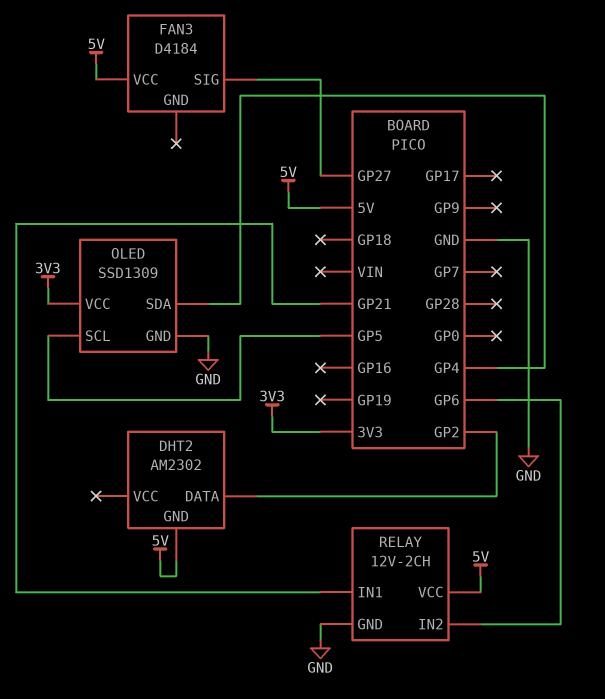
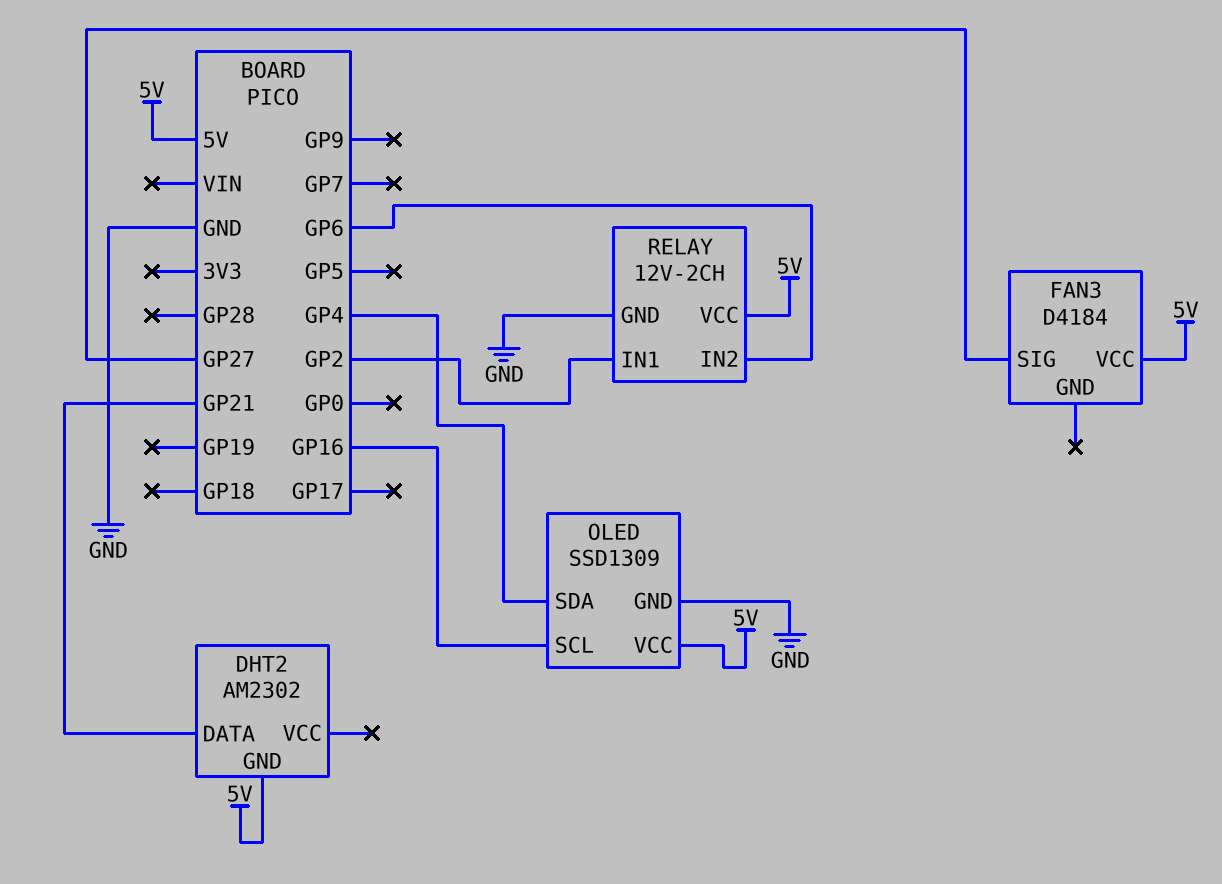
DHT2 pin DATA: GP2 -> GP21
OLED pin SCL: GP5 -> GP16
OLED pin VCC: 3V3 -> 5V
RELAY pin IN1: GP21 -> GP2

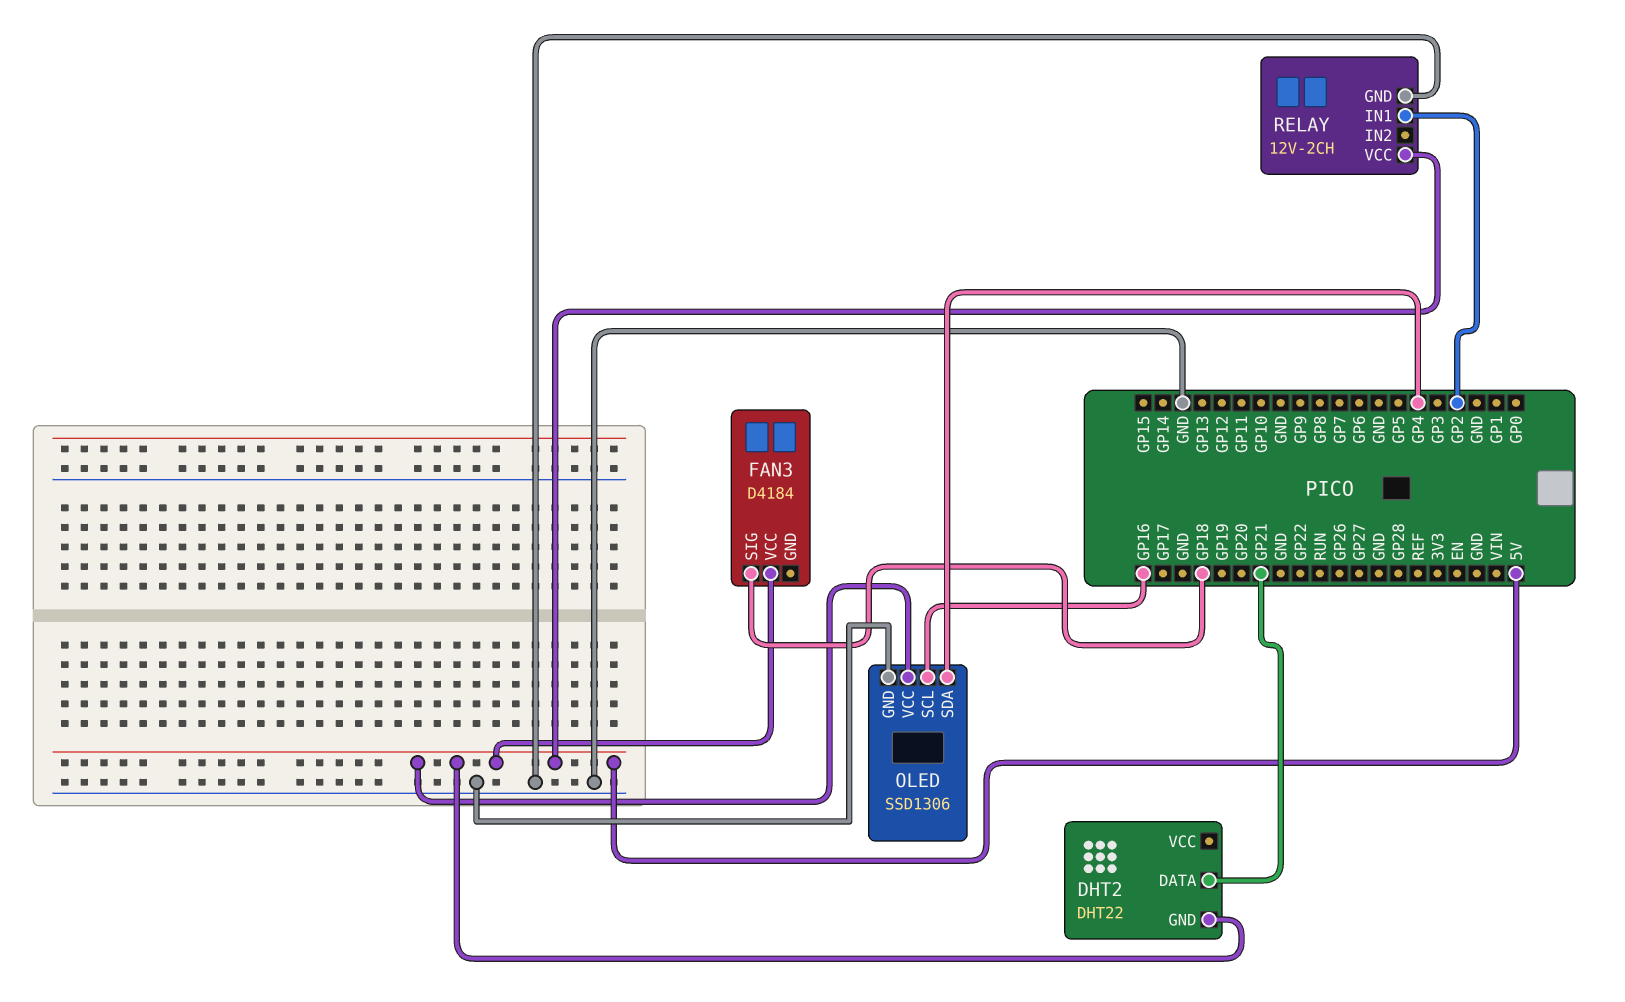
DHT2: AM2302 -> DHT22
FAN3 pin SIG: GP27 -> GP18
OLED: SSD1309 -> SSD1306
RELAY pin IN2: GP6 -> none

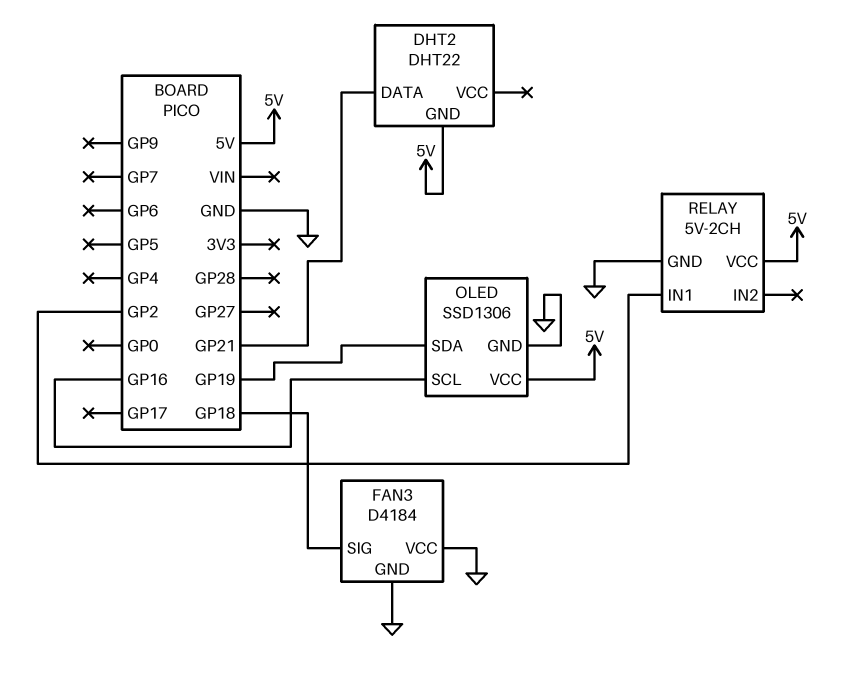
FAN3 pin GND: none -> GND
FAN3 pin VCC: 5V -> GND
OLED pin SDA: GP4 -> GP19
RELAY: 12V-2CH -> 5V-2CH

